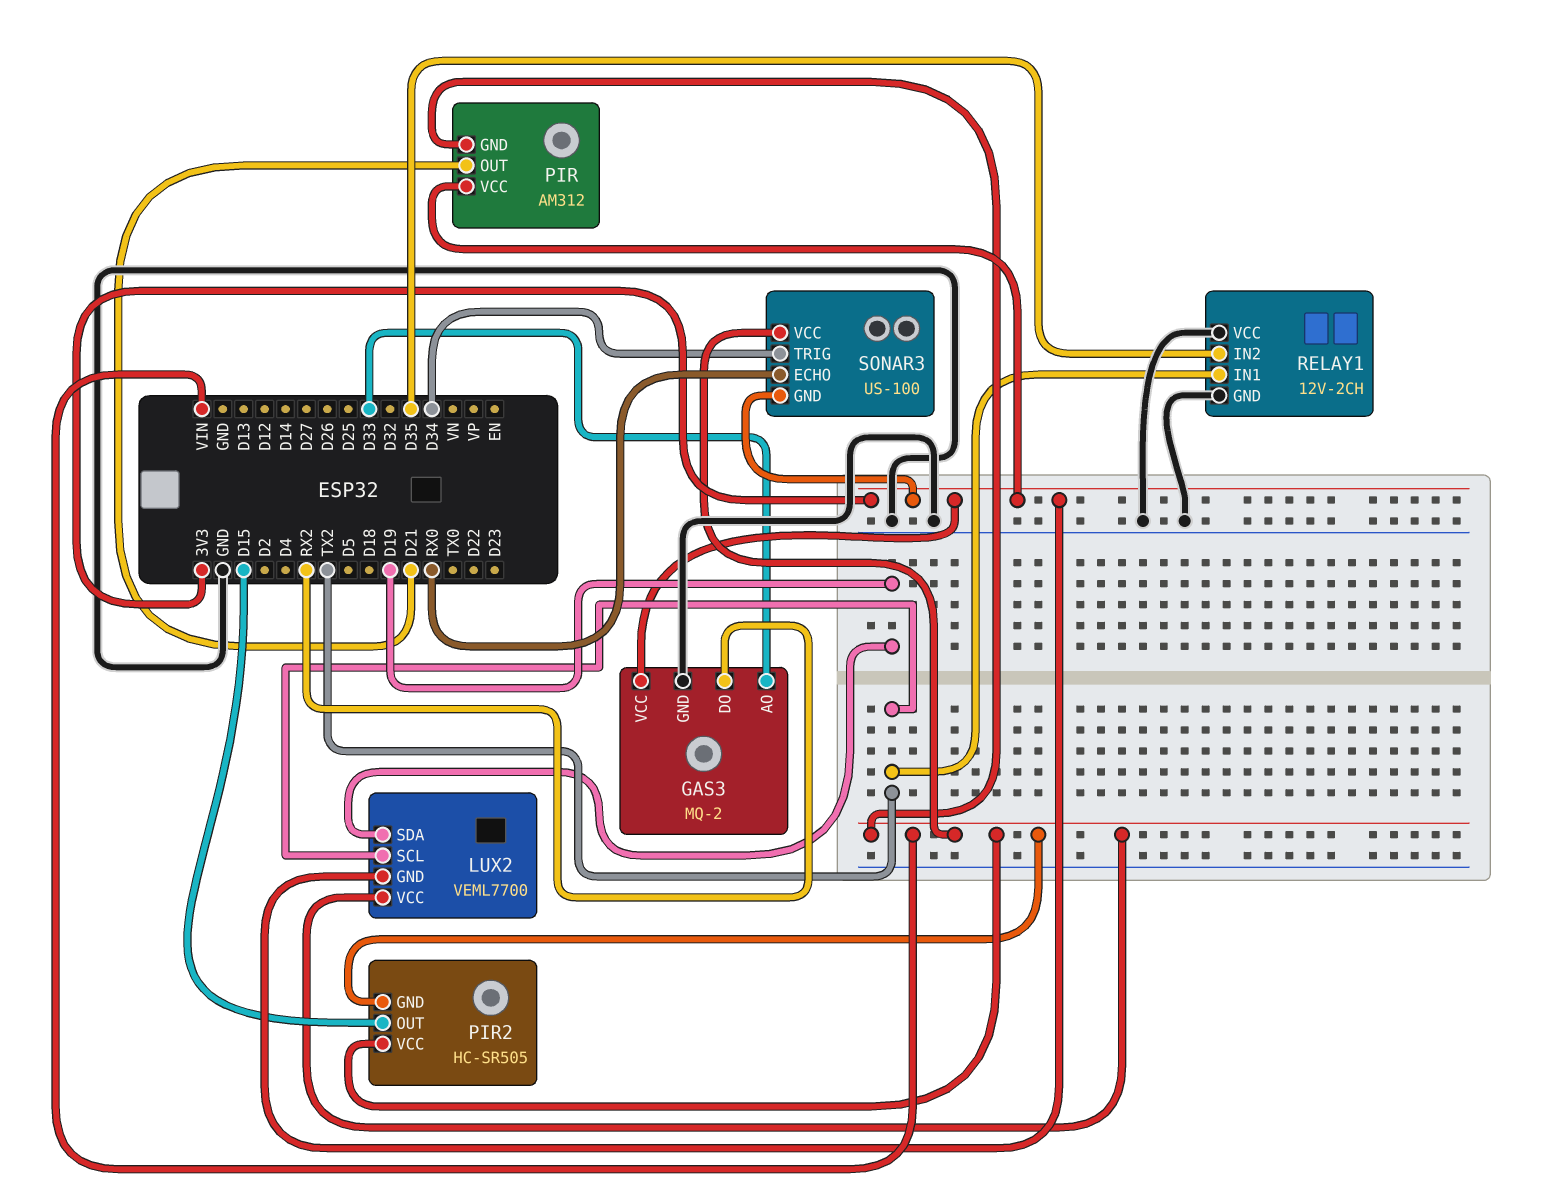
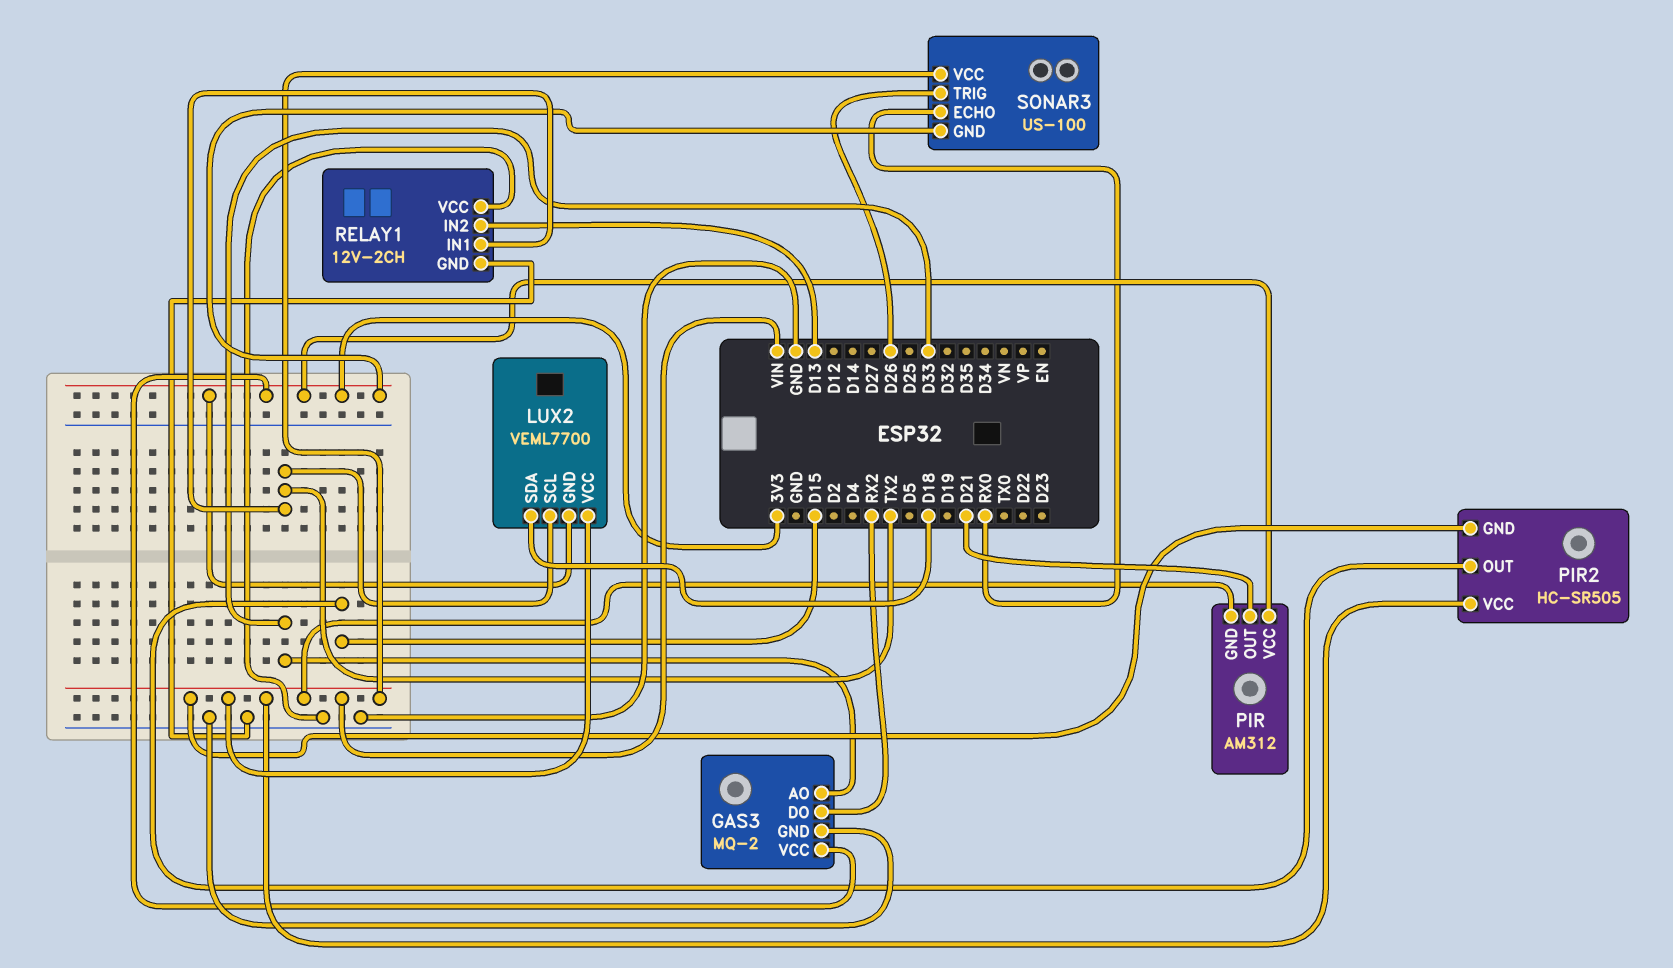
LUX2 pin SDA: D19 -> D18
RELAY1 pin IN2: D35 -> D13
SONAR3 pin TRIG: D34 -> D26

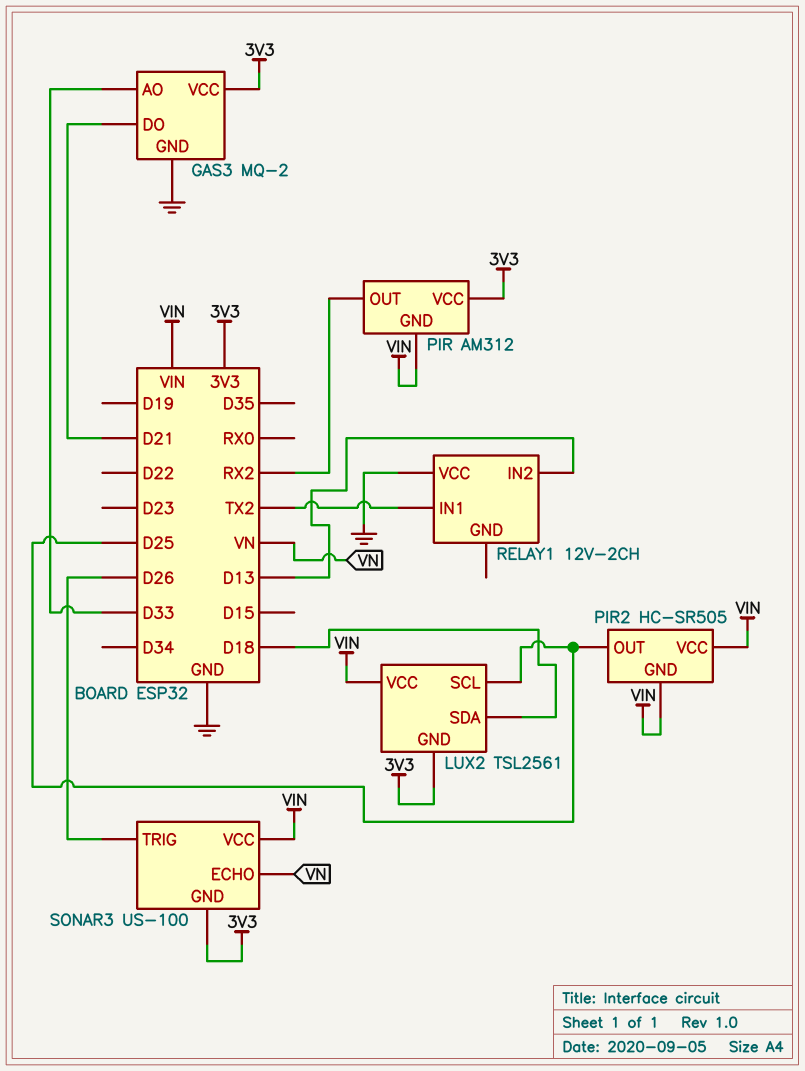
GAS3 pin DO: RX2 -> D21
LUX2: VEML7700 -> TSL2561
LUX2 pin SCL: TX2 -> D25
PIR pin OUT: D21 -> RX2
PIR2 pin OUT: D15 -> D25
RELAY1 pin GND: GND -> none
SONAR3 pin ECHO: RX0 -> VN

